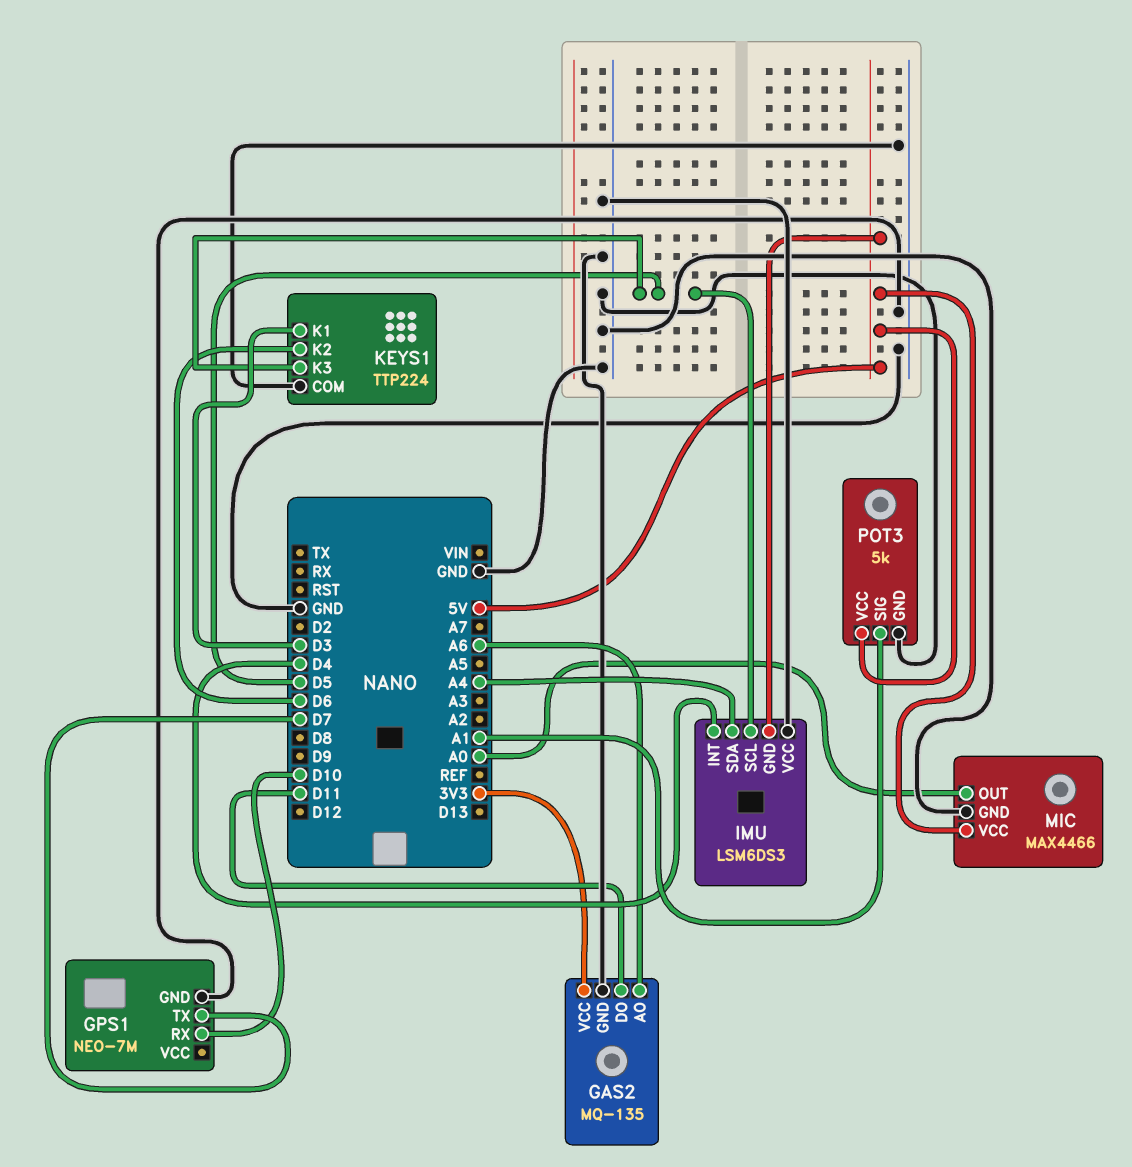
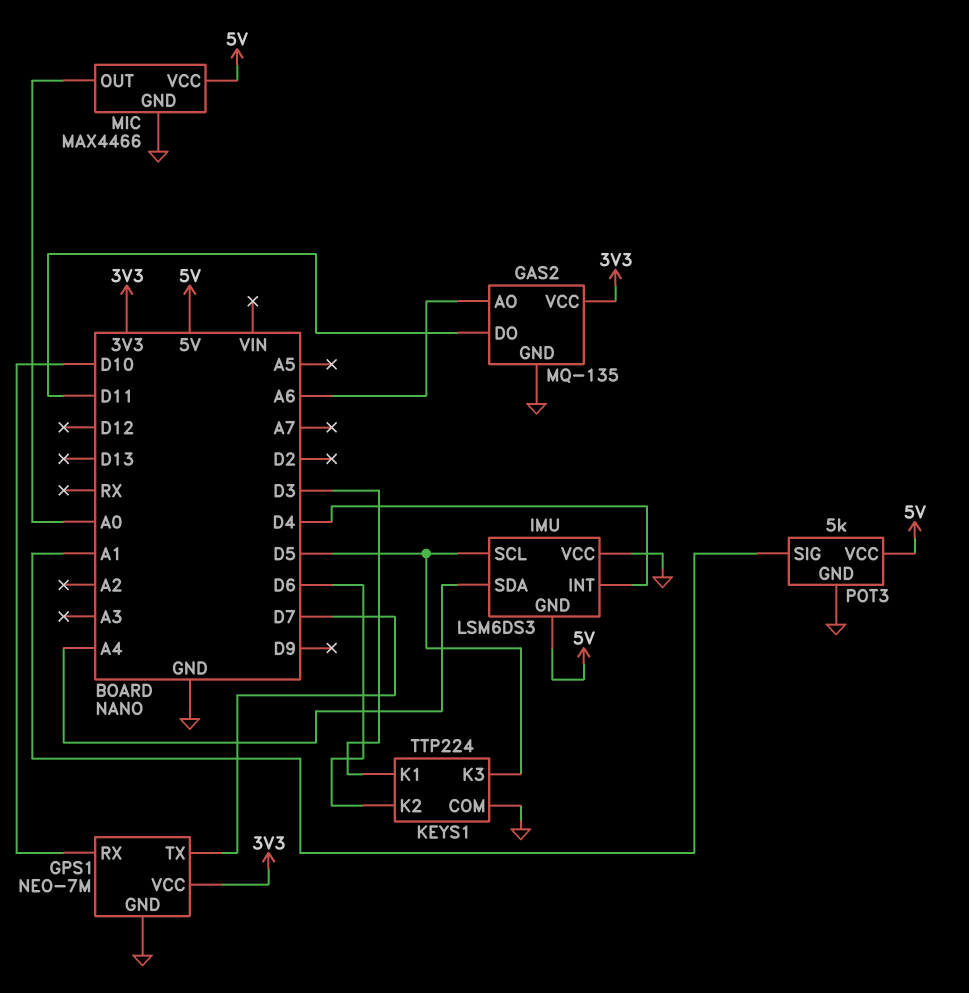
GPS1 pin VCC: none -> 3V3

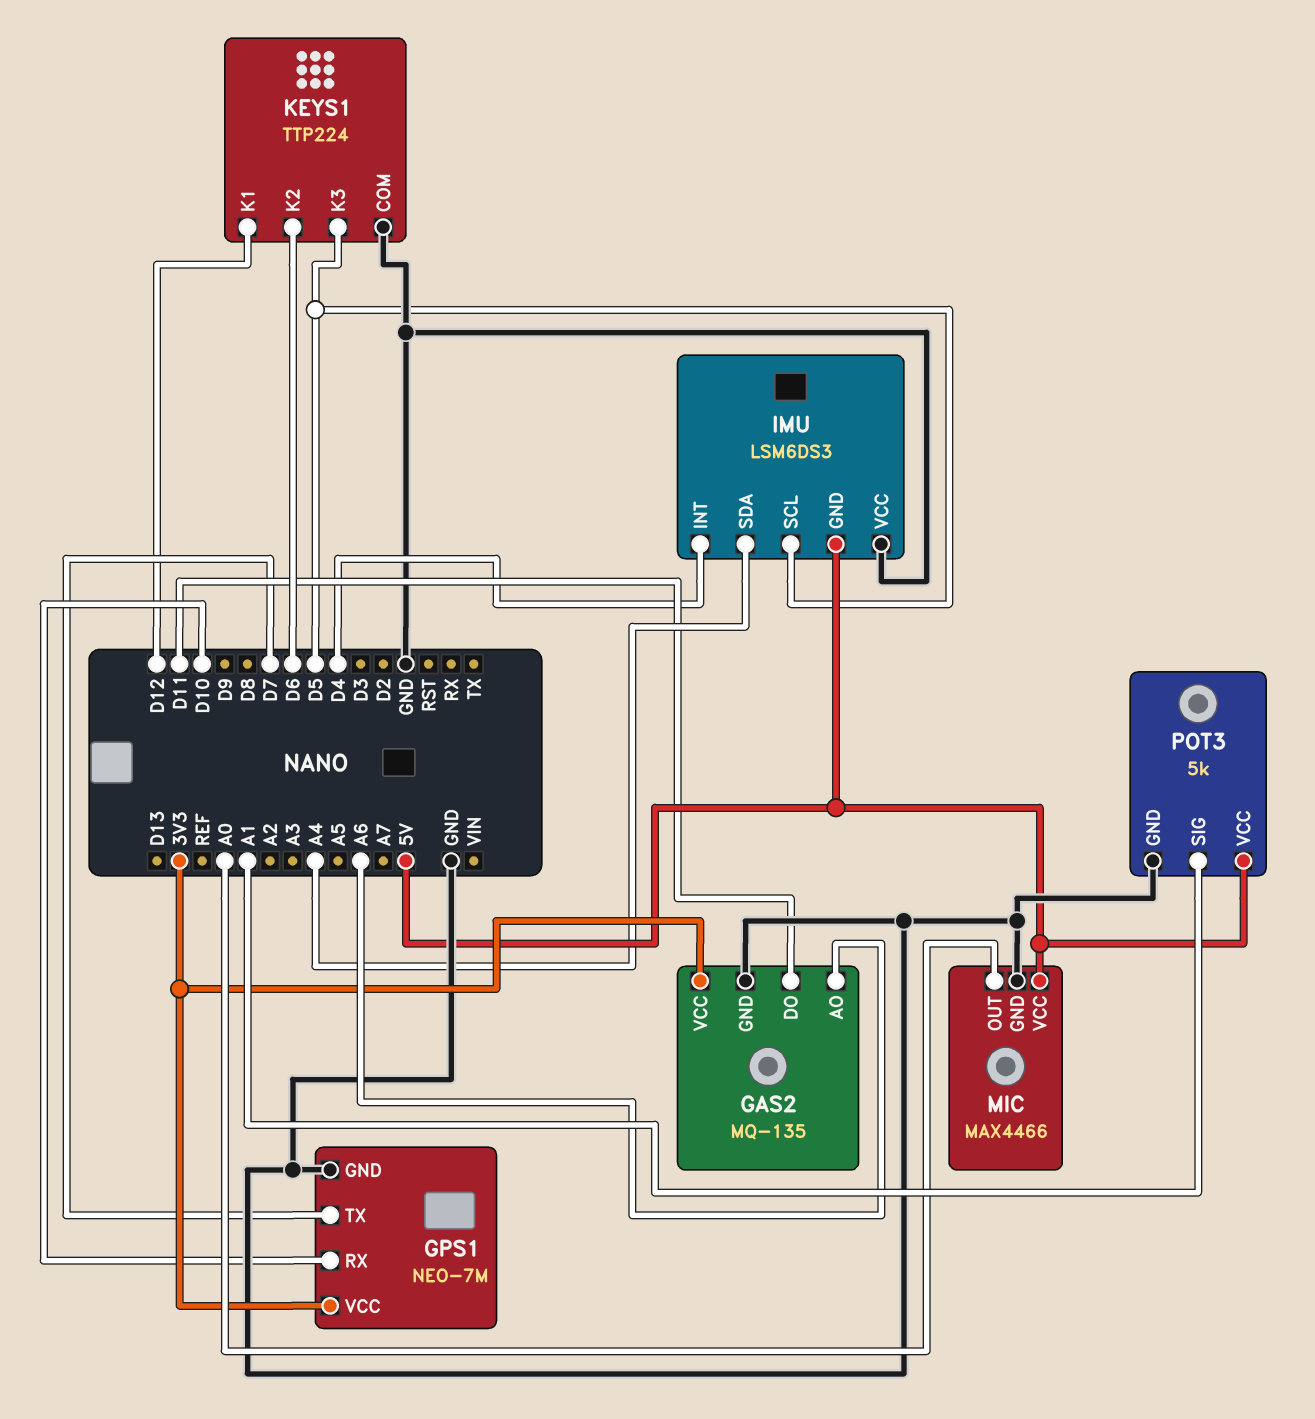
KEYS1 pin K1: D3 -> D12

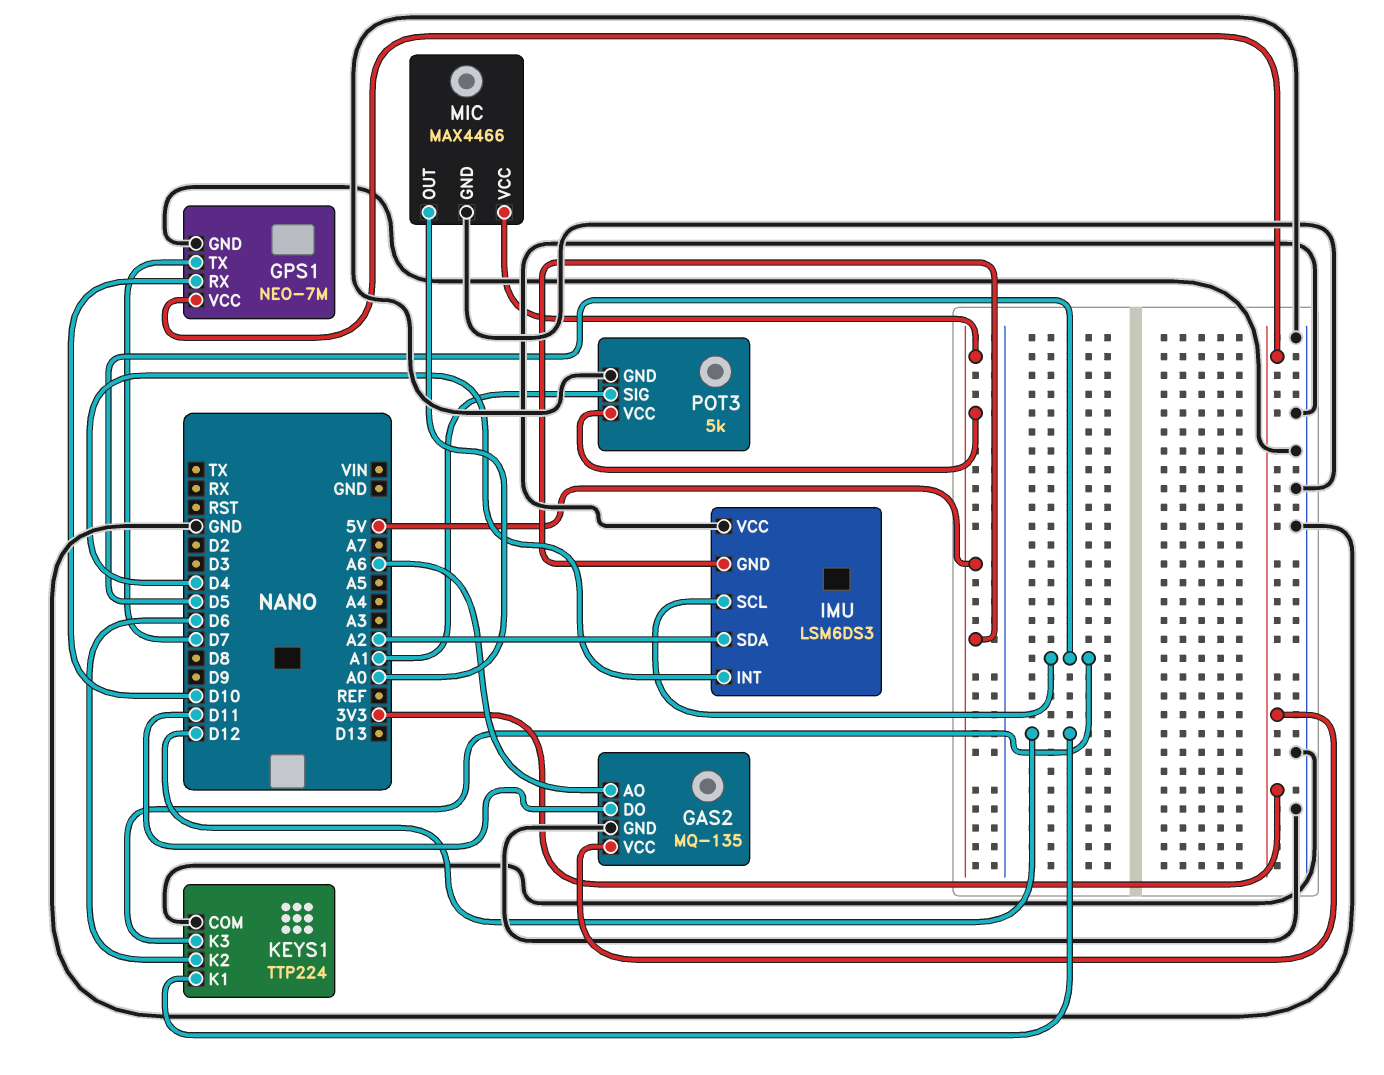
IMU pin SDA: A4 -> A2

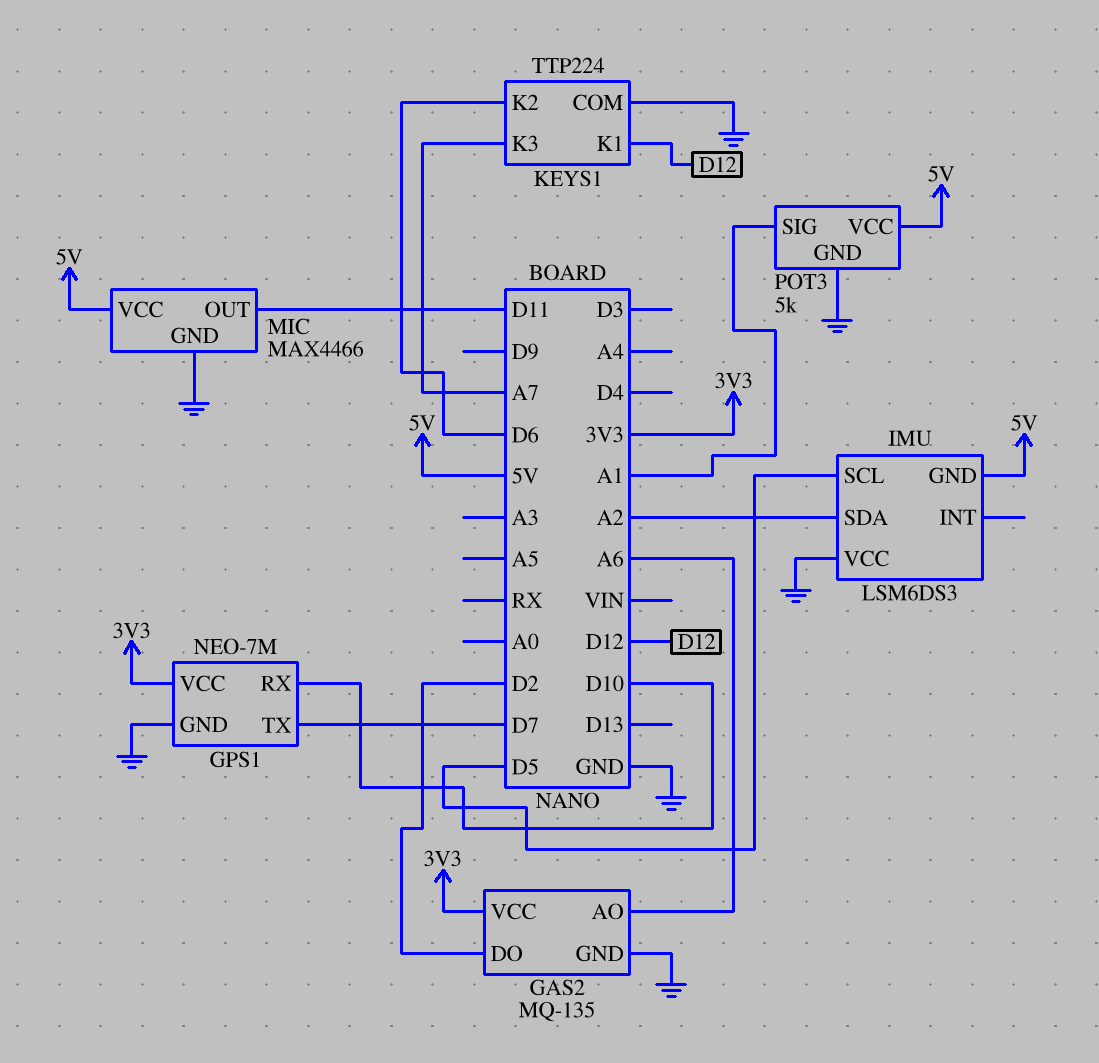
GAS2 pin DO: D11 -> D2
IMU pin INT: D4 -> none
KEYS1 pin K3: D5 -> A7
MIC pin OUT: A0 -> D11

